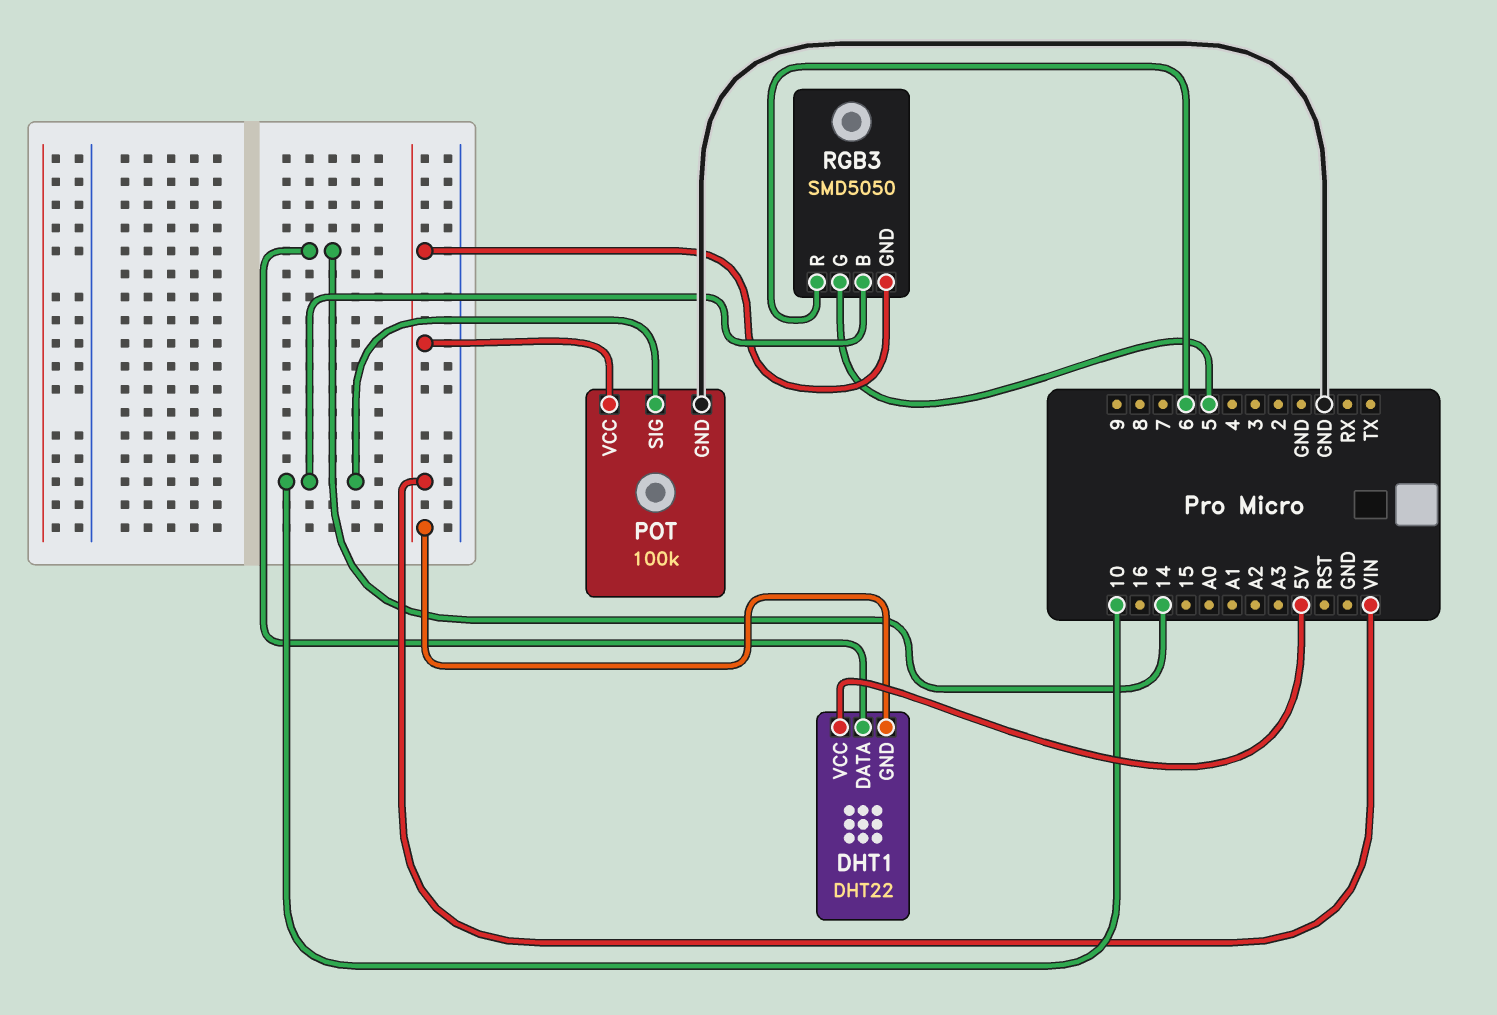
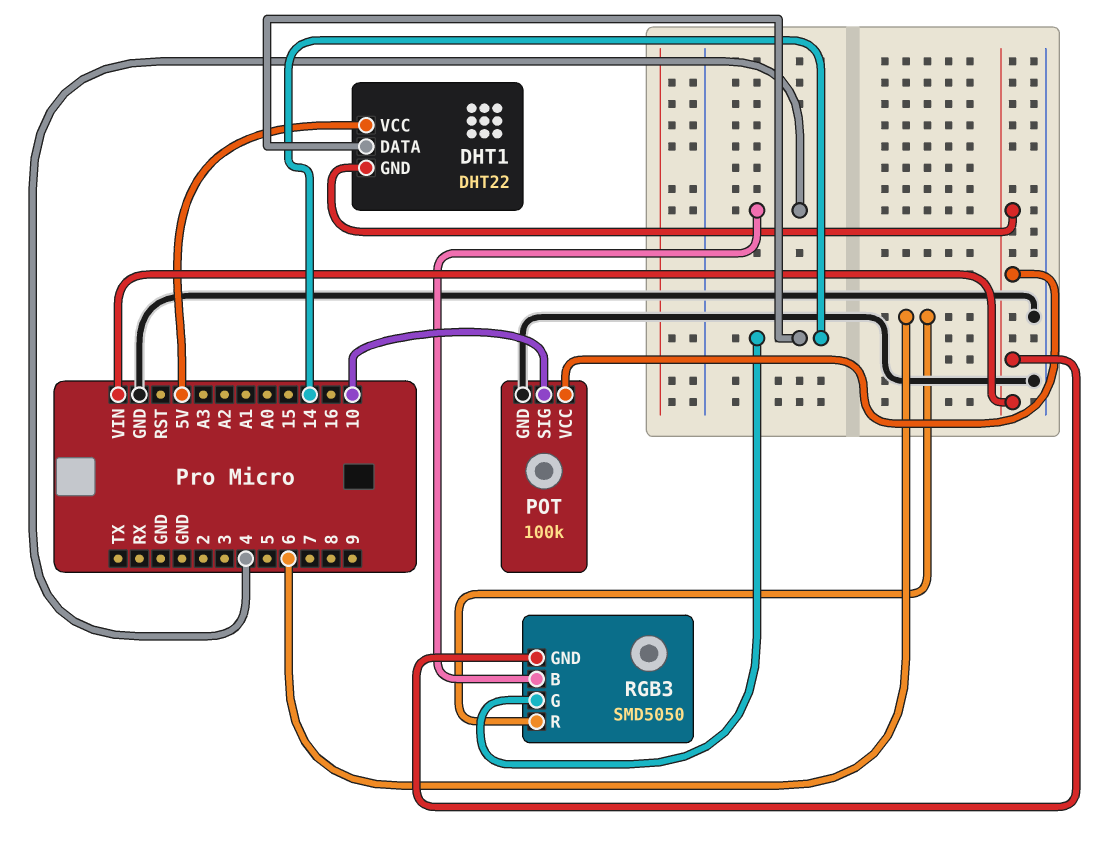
RGB3 pin B: 10 -> 4
RGB3 pin G: 5 -> 14

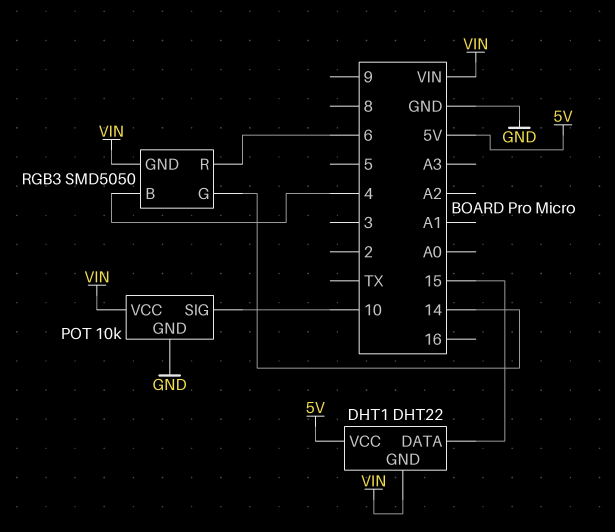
DHT1 pin DATA: 14 -> 15
POT: 100k -> 10k

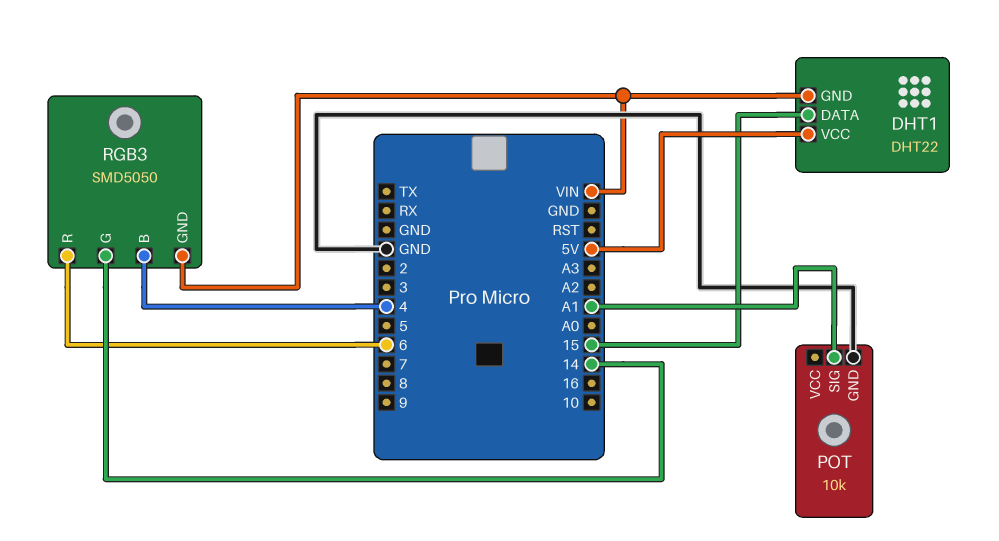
POT pin SIG: 10 -> A1
POT pin VCC: VIN -> none

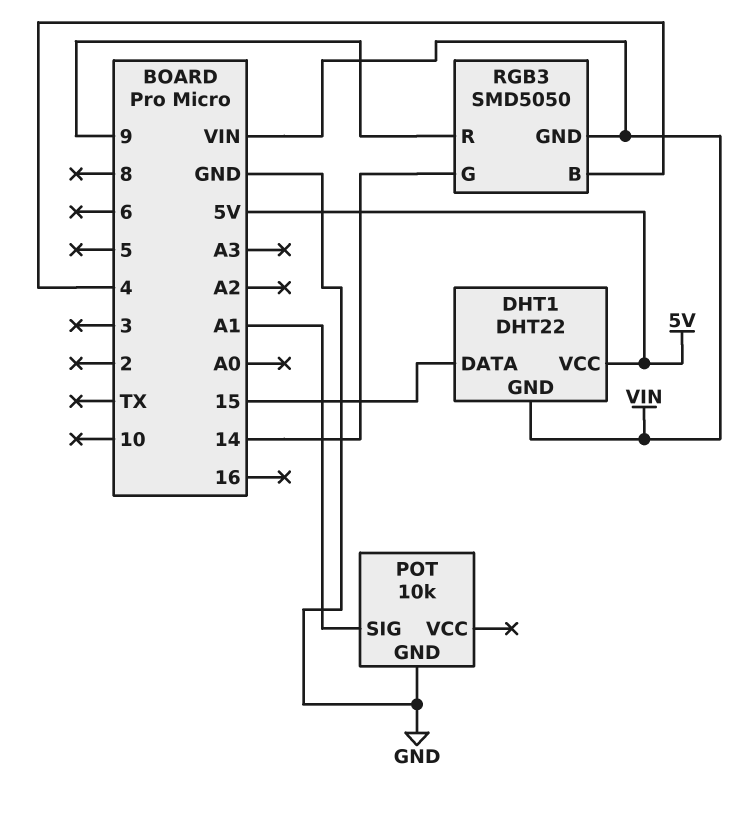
RGB3 pin R: 6 -> 9

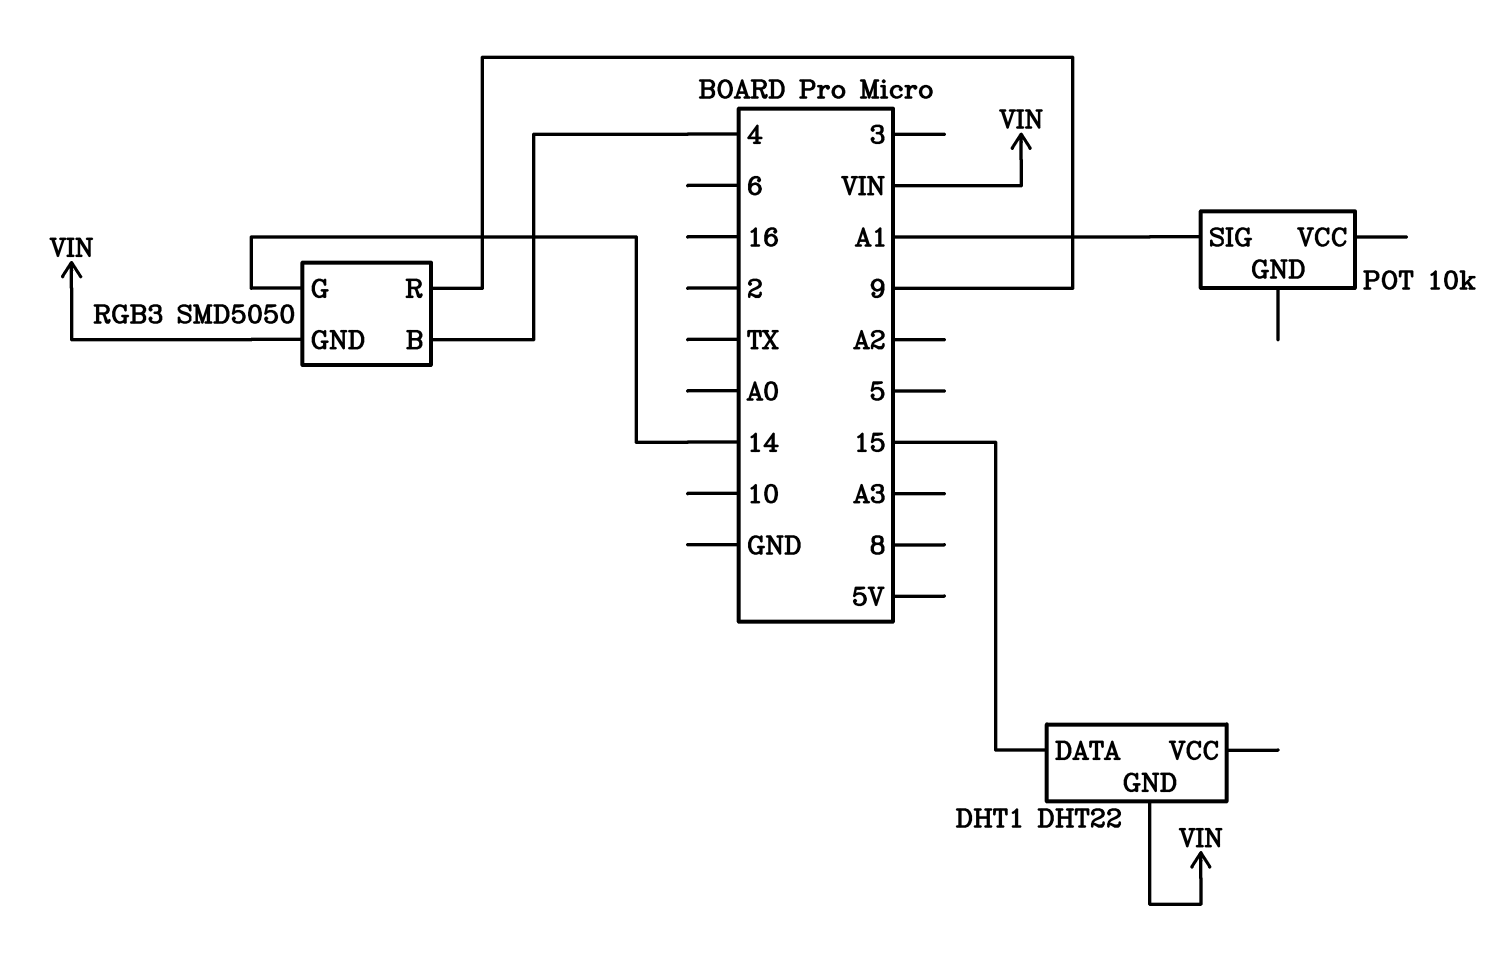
DHT1 pin VCC: 5V -> none
POT pin GND: GND -> none

